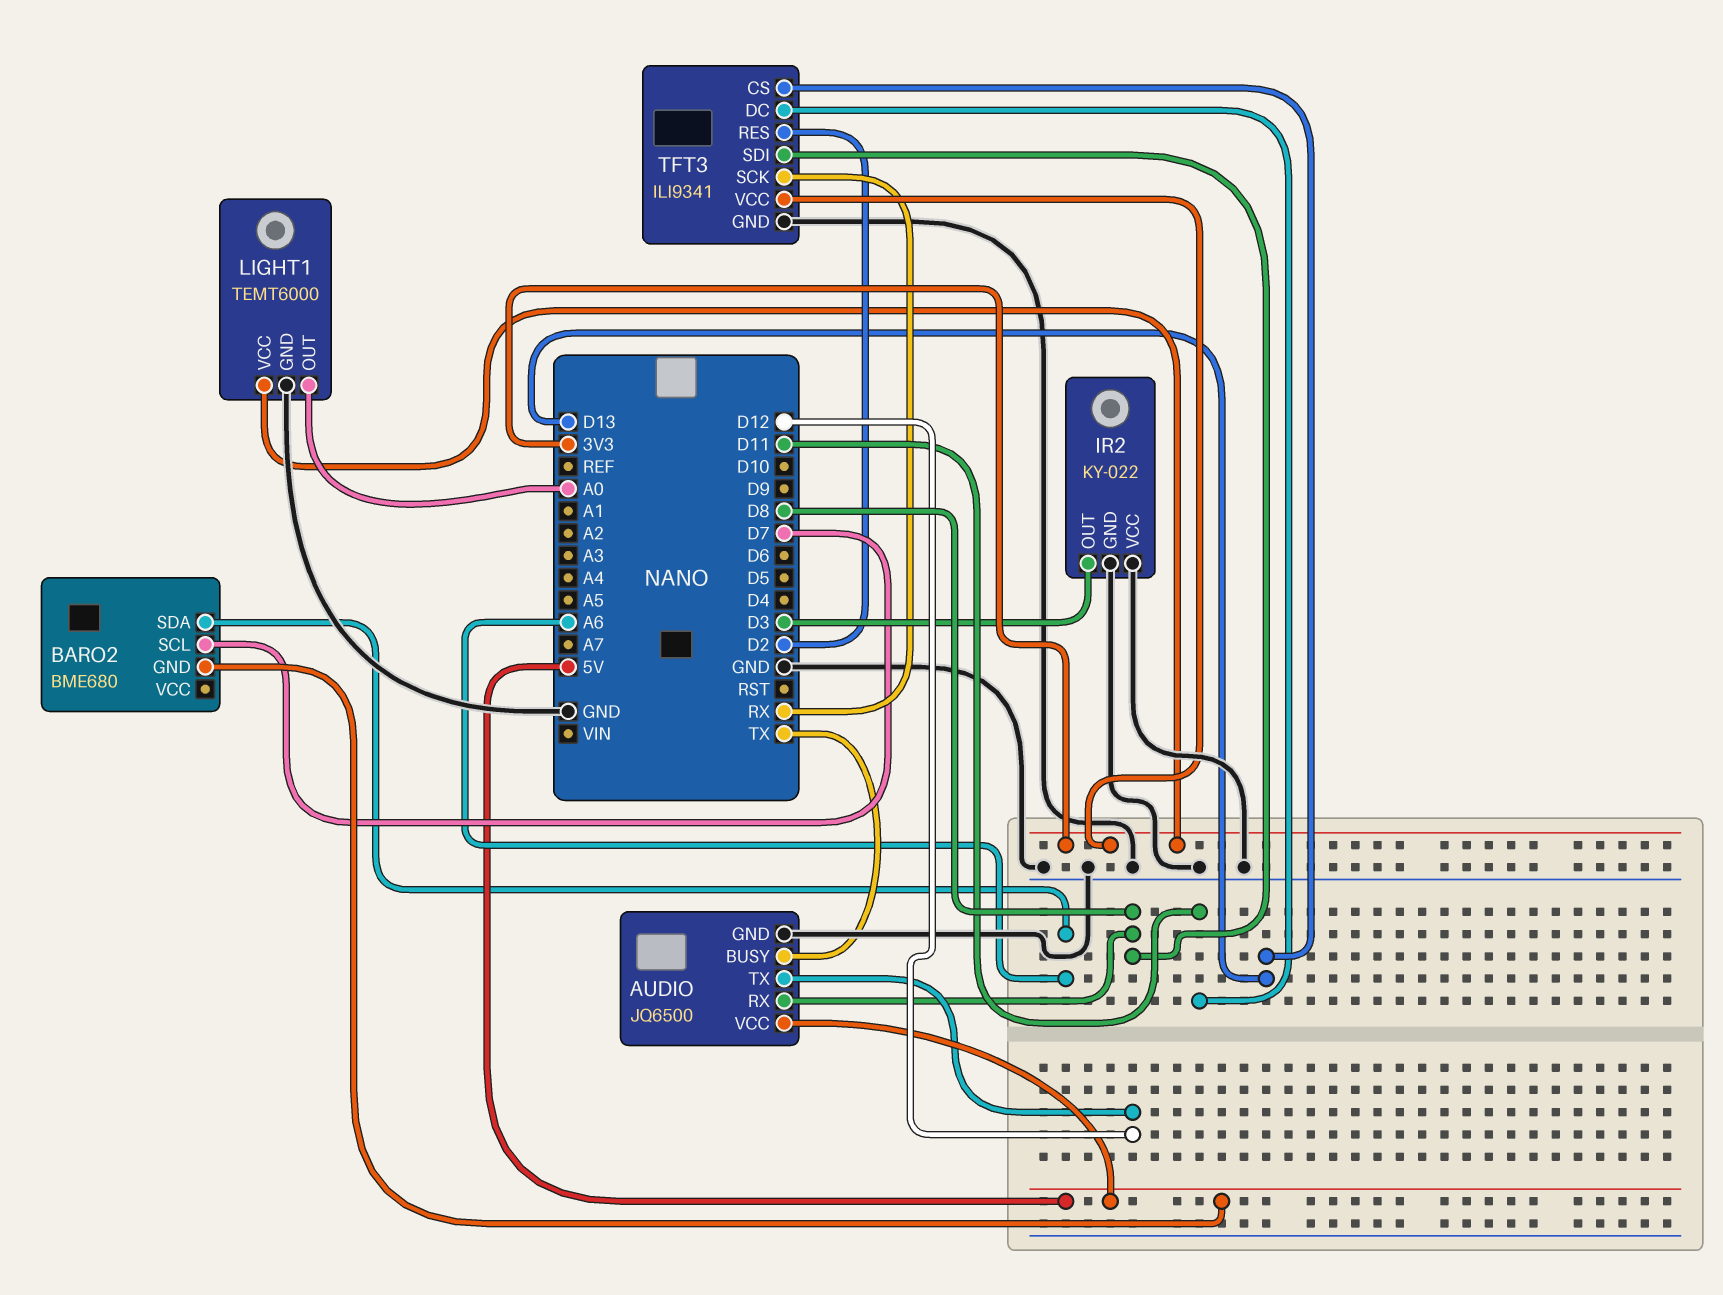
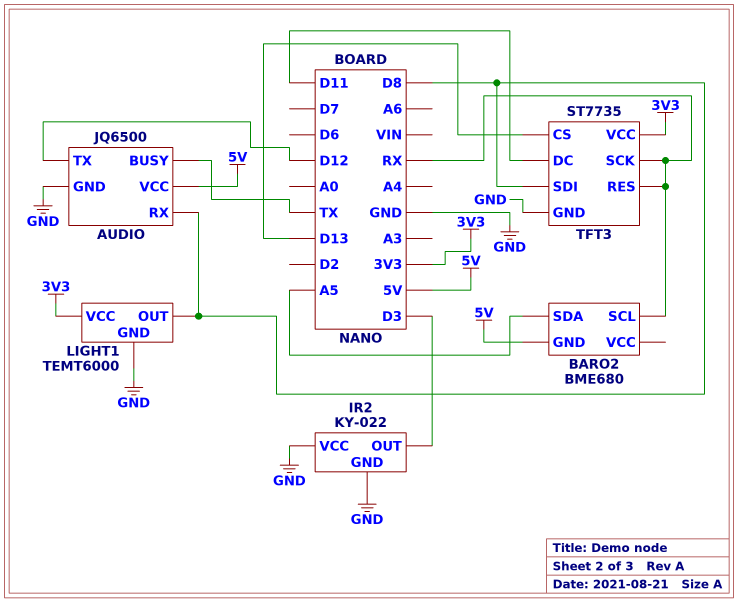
BARO2 pin SCL: D7 -> RX
BARO2 pin SDA: A6 -> A5
LIGHT1 pin OUT: A0 -> D8
TFT3: ILI9341 -> ST7735
TFT3 pin RES: D2 -> RX

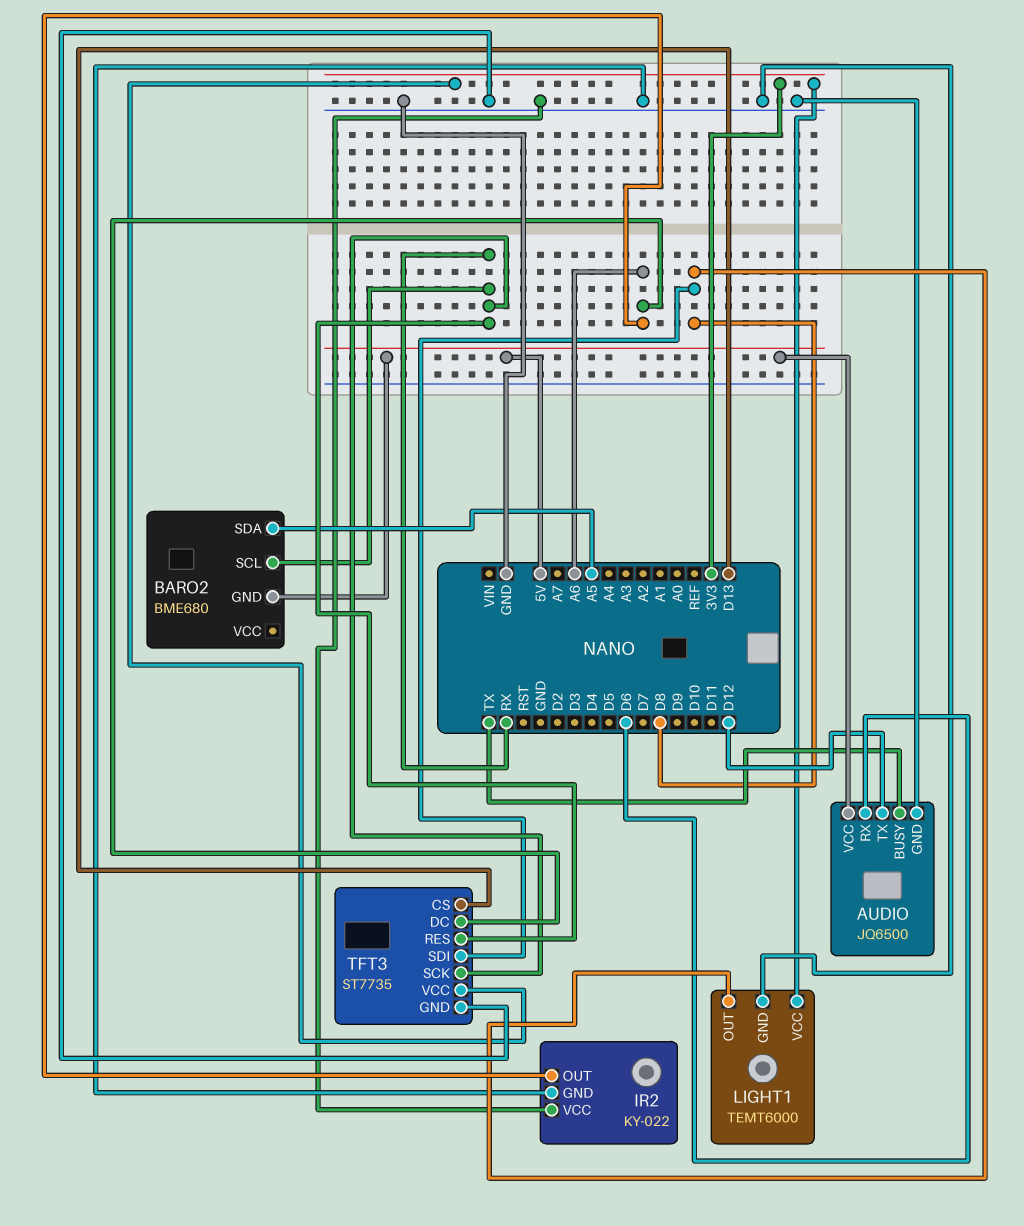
AUDIO pin RX: D8 -> D6
IR2 pin OUT: D3 -> A6
TFT3 pin DC: D11 -> A6

